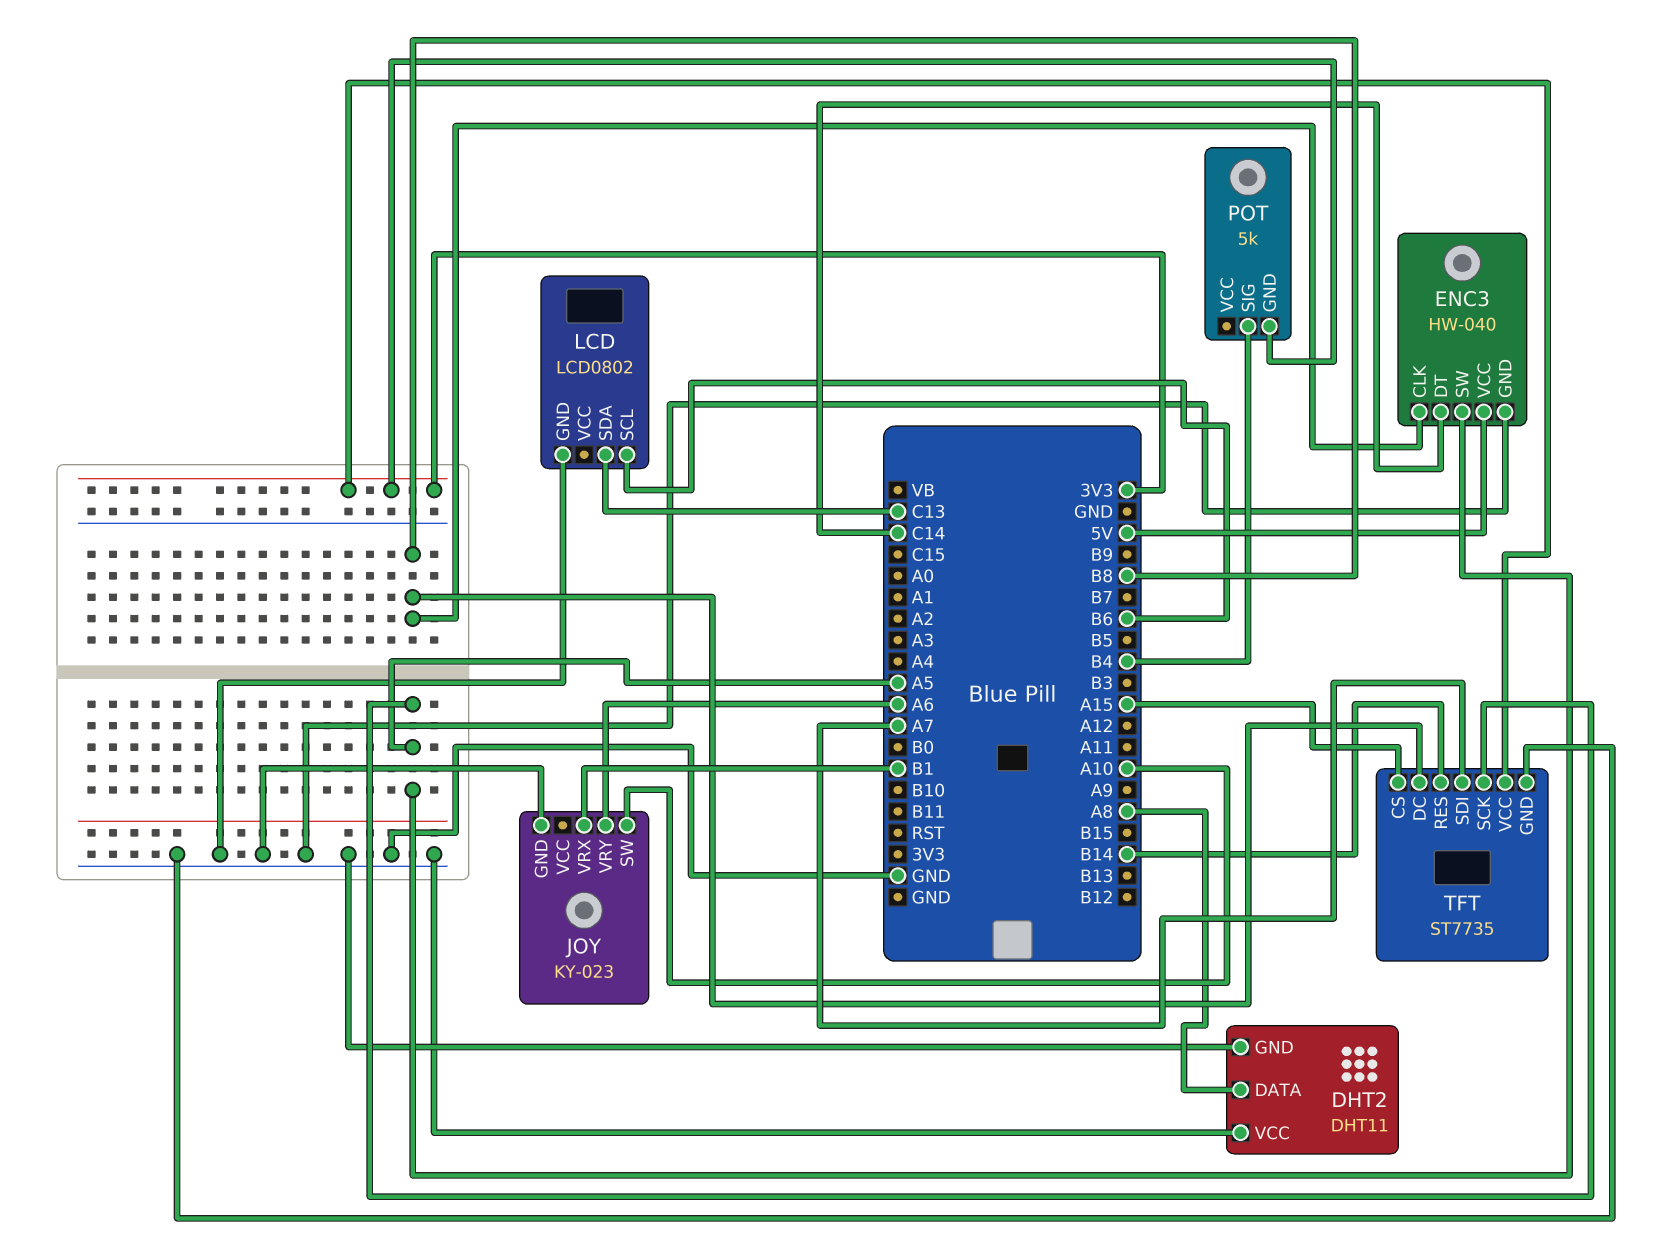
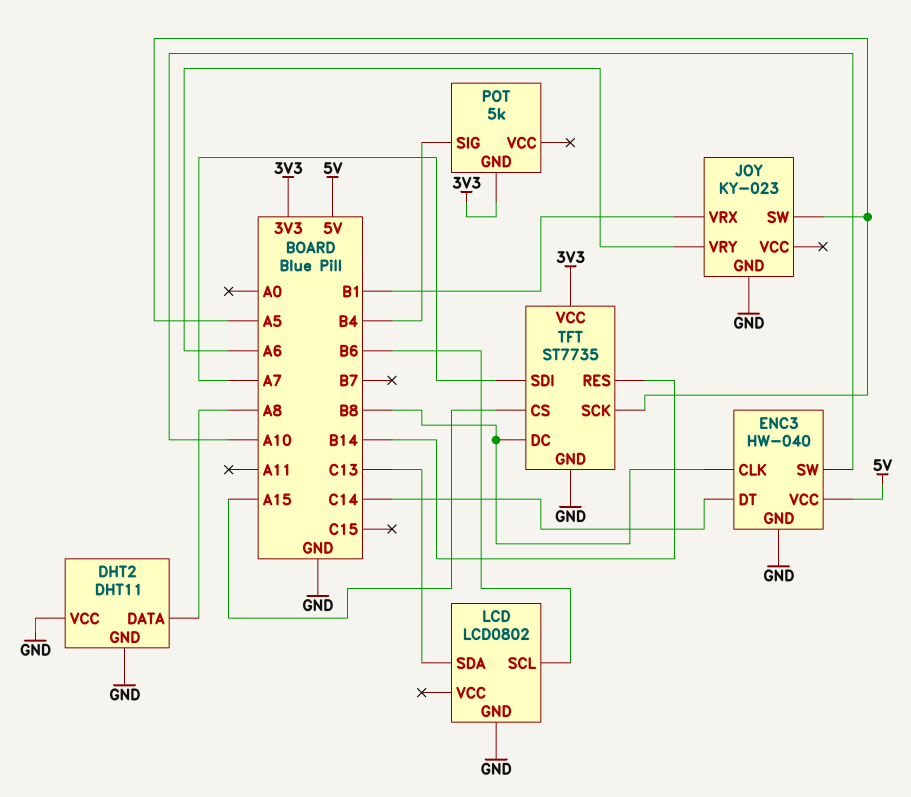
ENC3 pin SW: A5 -> A10
JOY pin SW: A10 -> A5

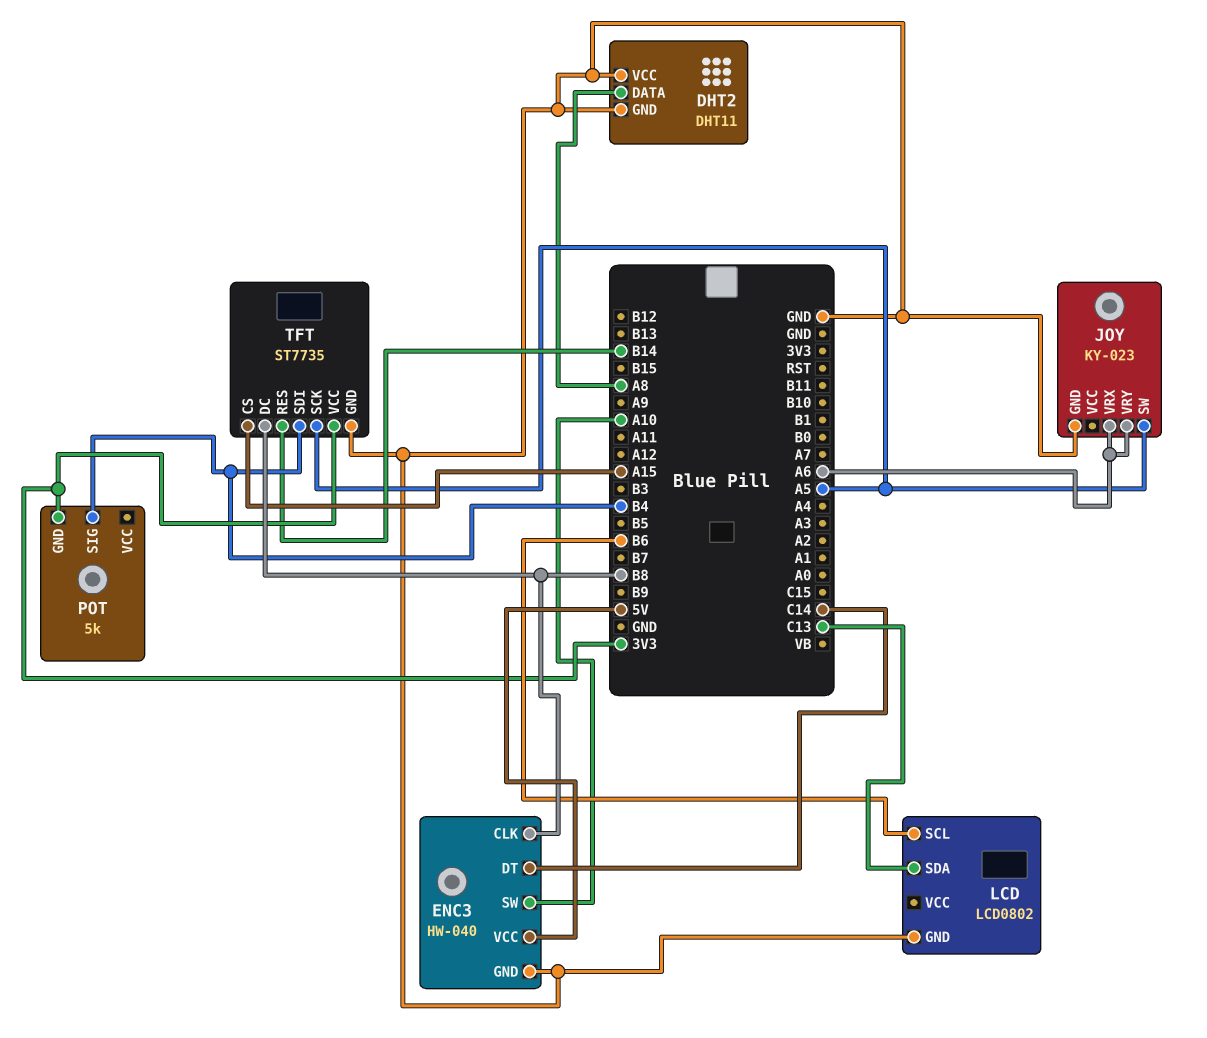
JOY pin VRX: B1 -> A6
TFT pin SDI: A7 -> B4

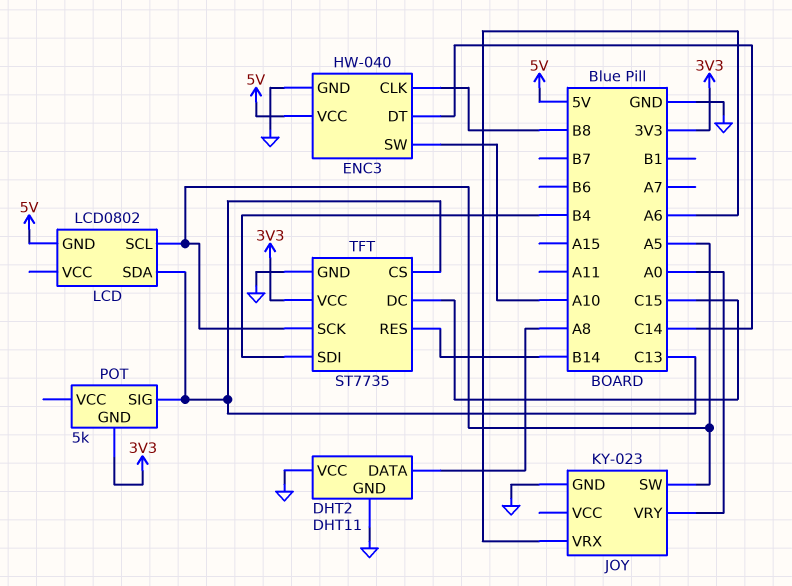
JOY pin VRY: A6 -> A0
LCD pin GND: GND -> 5V
LCD pin SCL: B6 -> A5
POT pin SIG: B4 -> C13
TFT pin CS: A15 -> C13
TFT pin DC: B8 -> C15

